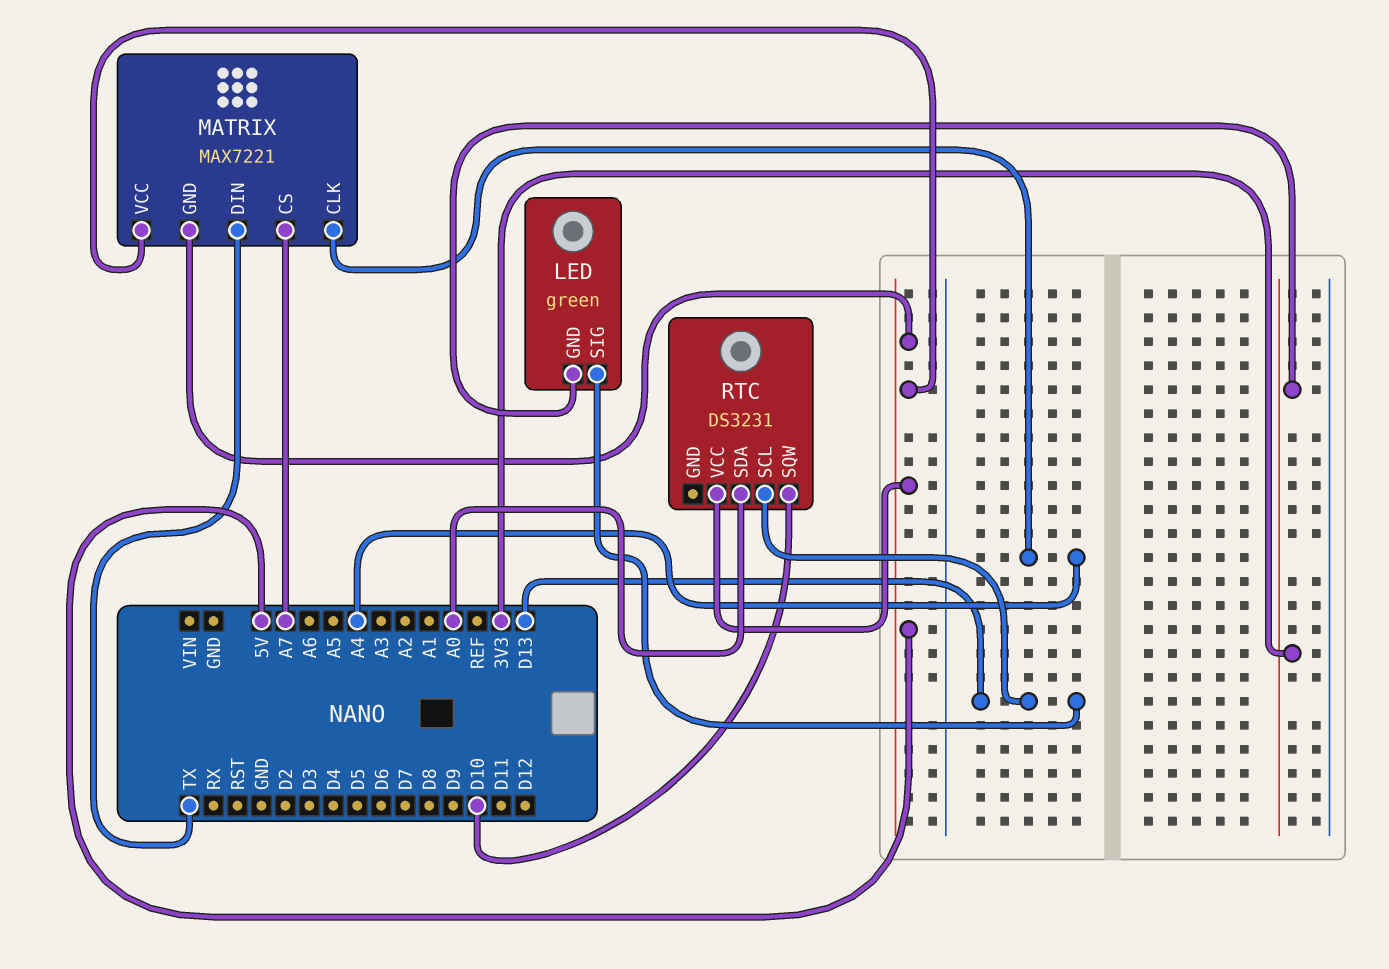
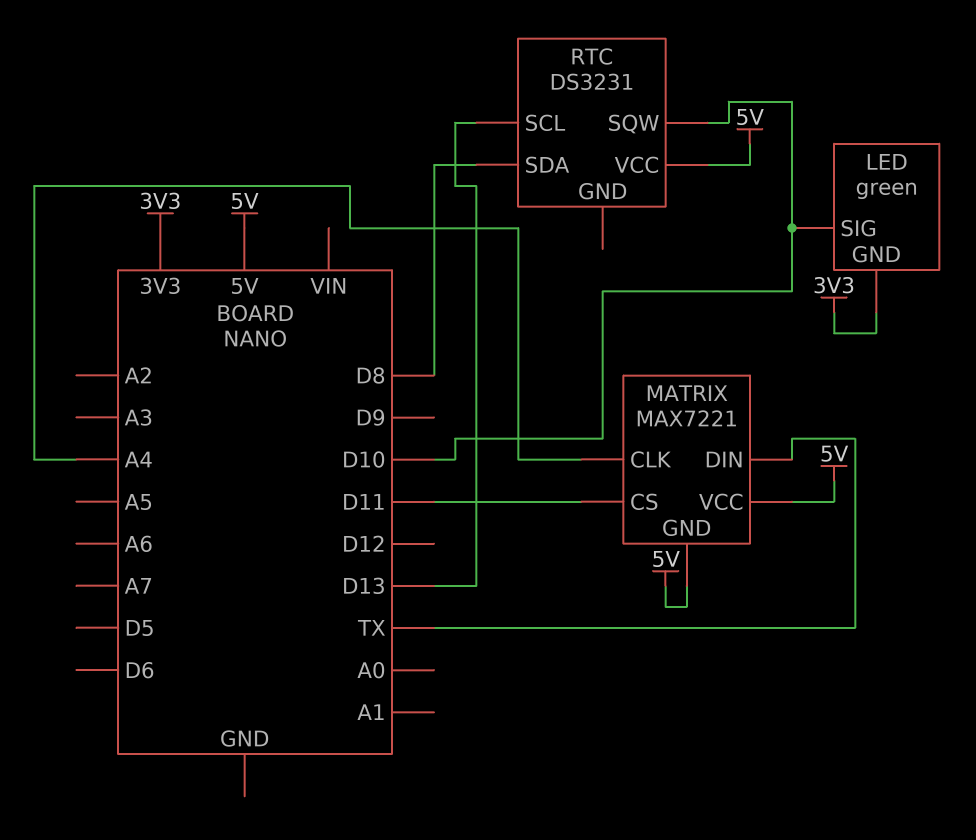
LED pin SIG: D13 -> D10
MATRIX pin CS: A7 -> D11
RTC pin SDA: A0 -> D8

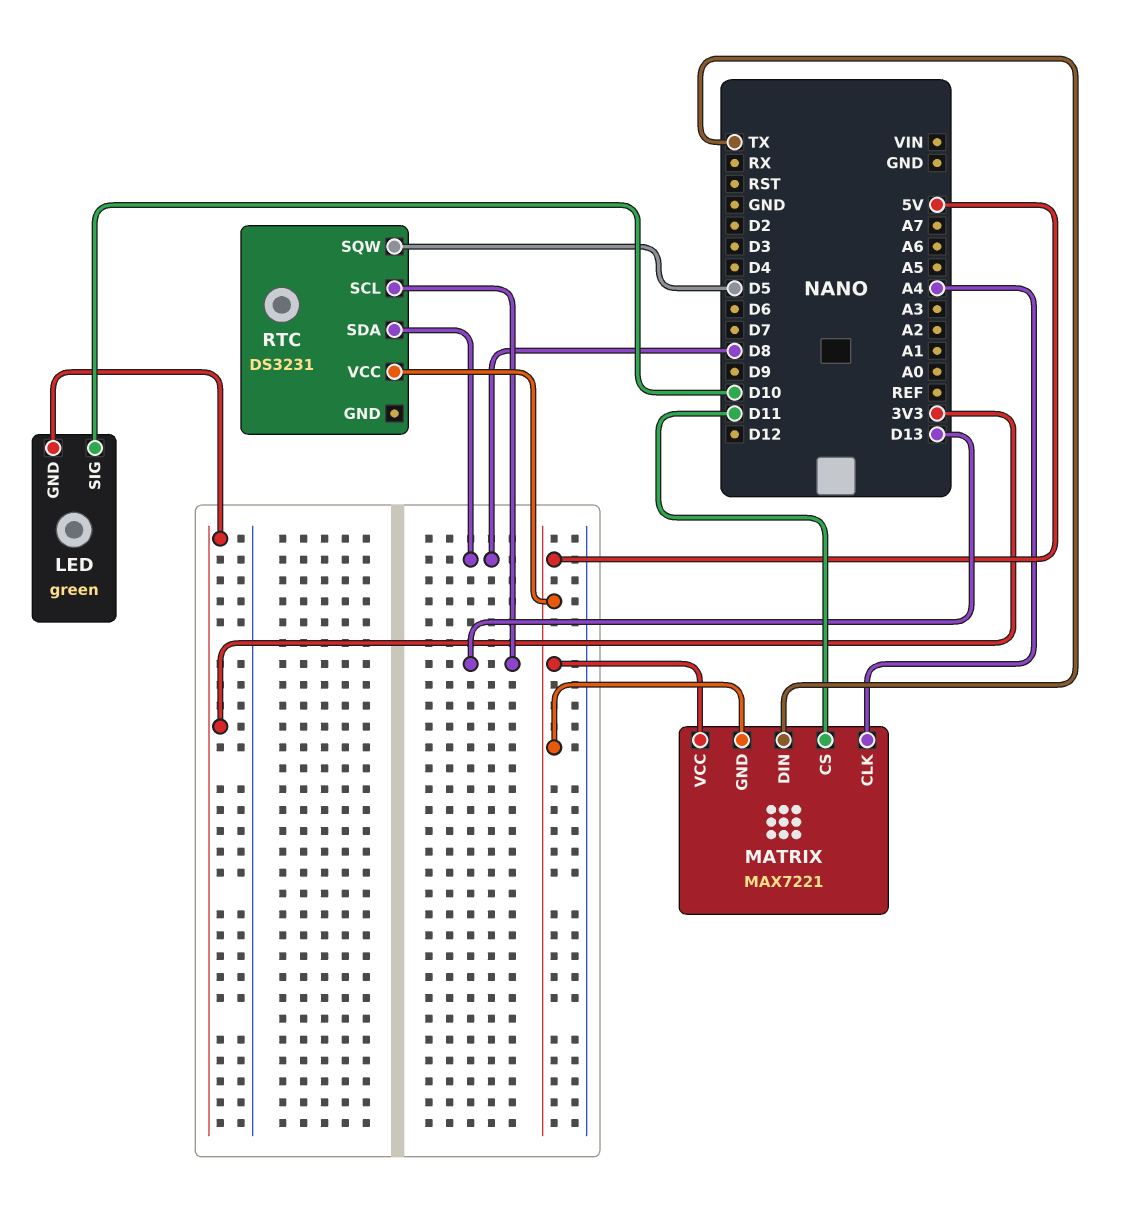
RTC pin SQW: D10 -> D5

